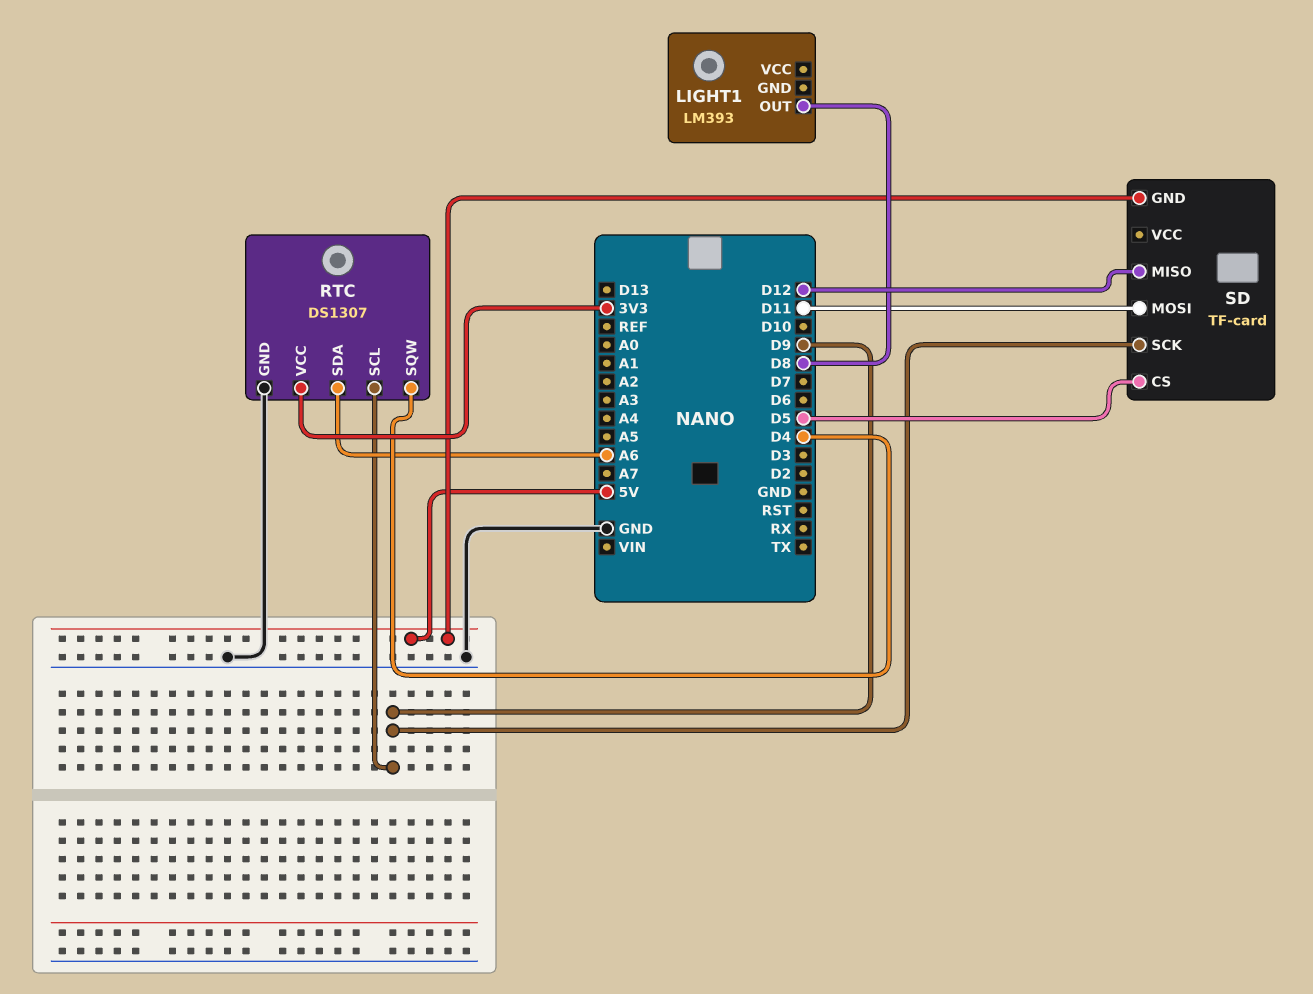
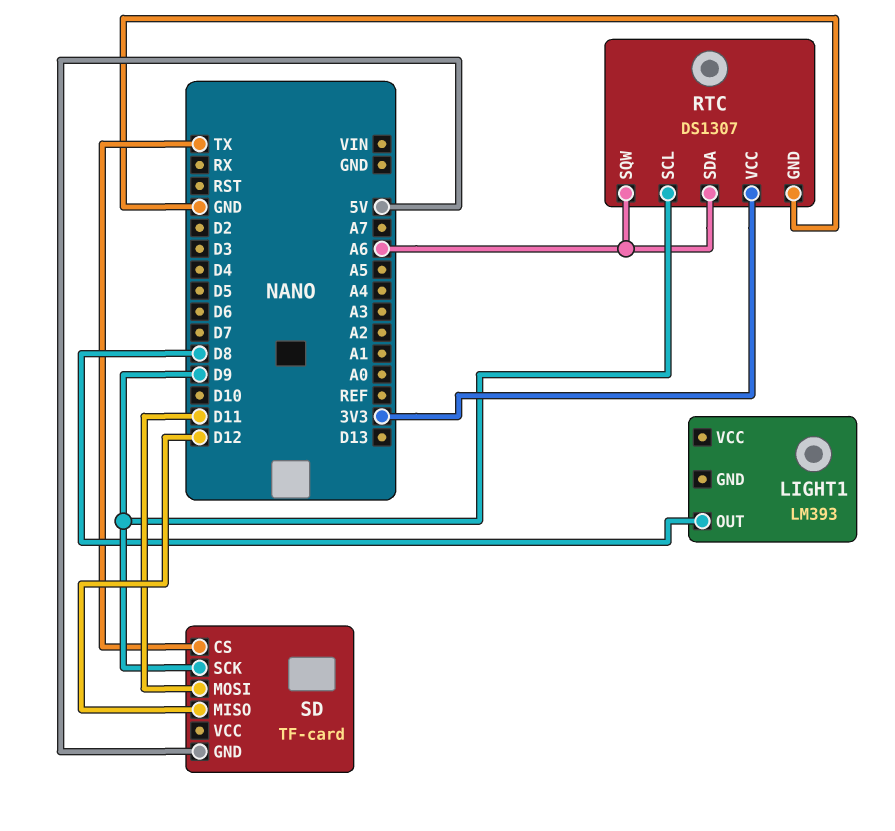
RTC pin SQW: D4 -> A6
SD pin CS: D5 -> TX

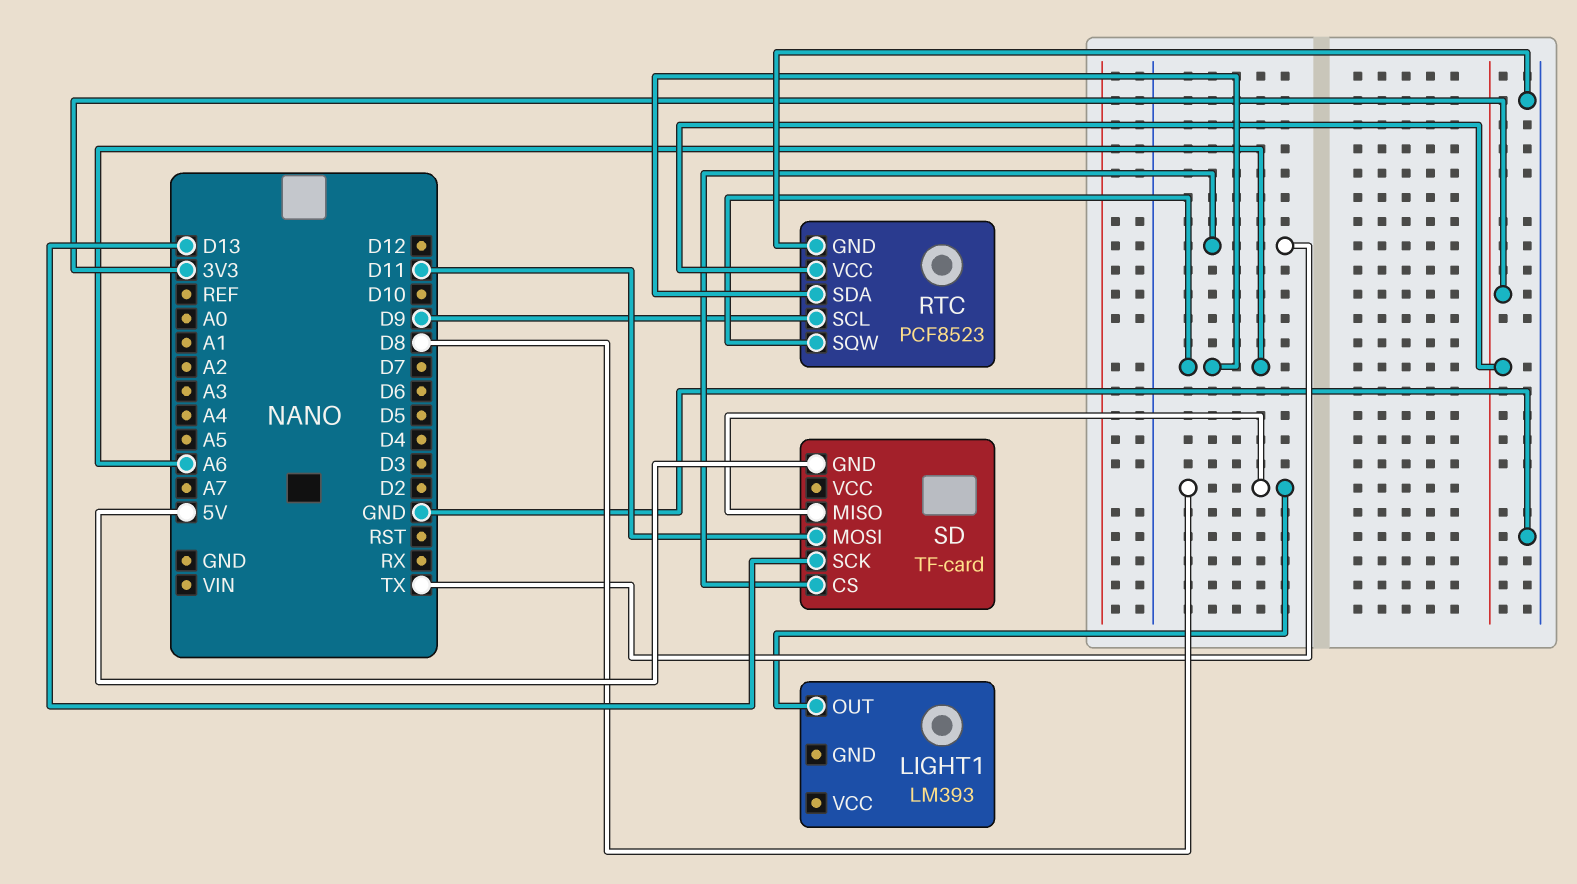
RTC: DS1307 -> PCF8523
SD pin MISO: D12 -> D8
SD pin SCK: D9 -> D13

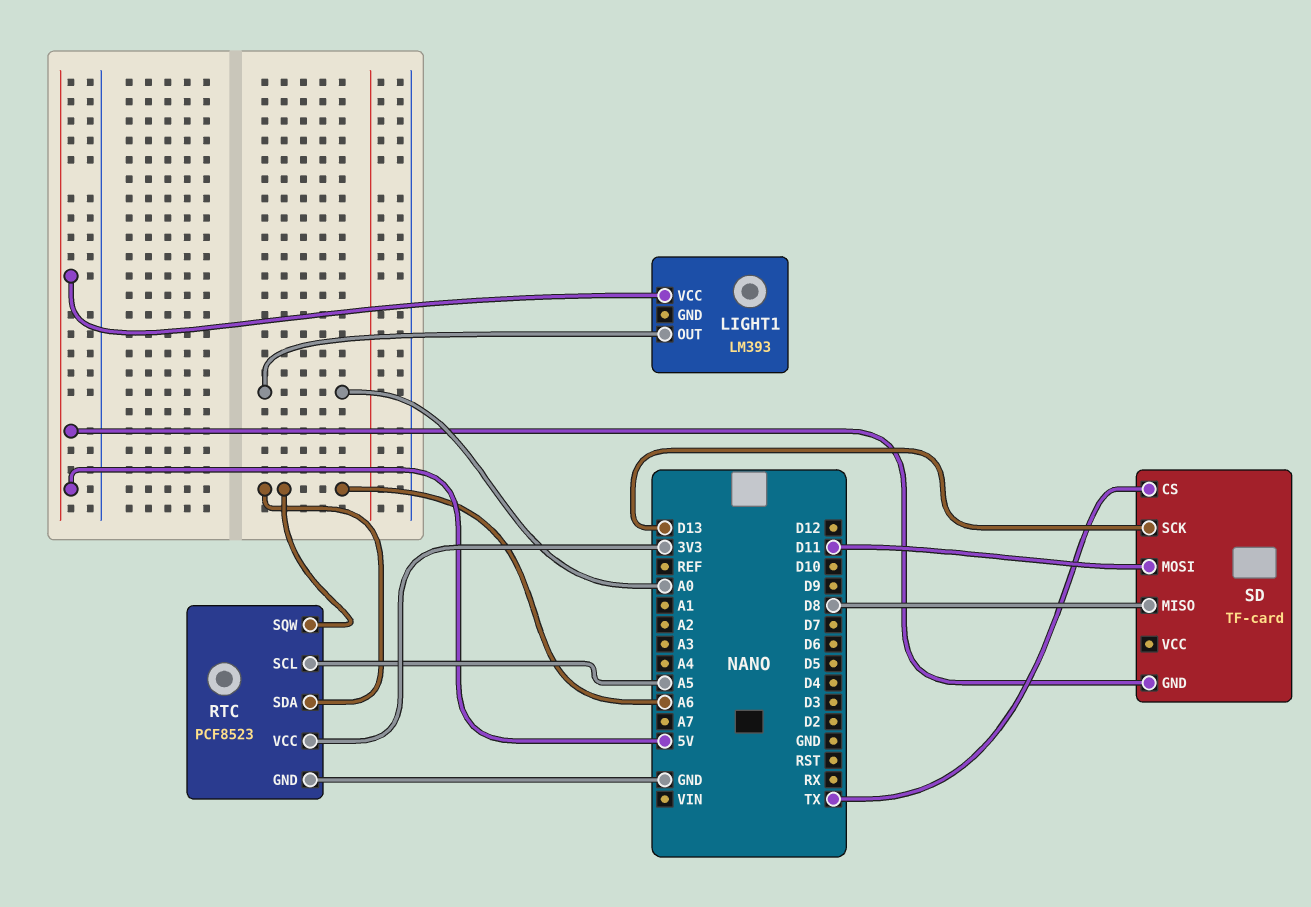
LIGHT1 pin OUT: D8 -> A0
LIGHT1 pin VCC: none -> 5V
RTC pin SCL: D9 -> A5

